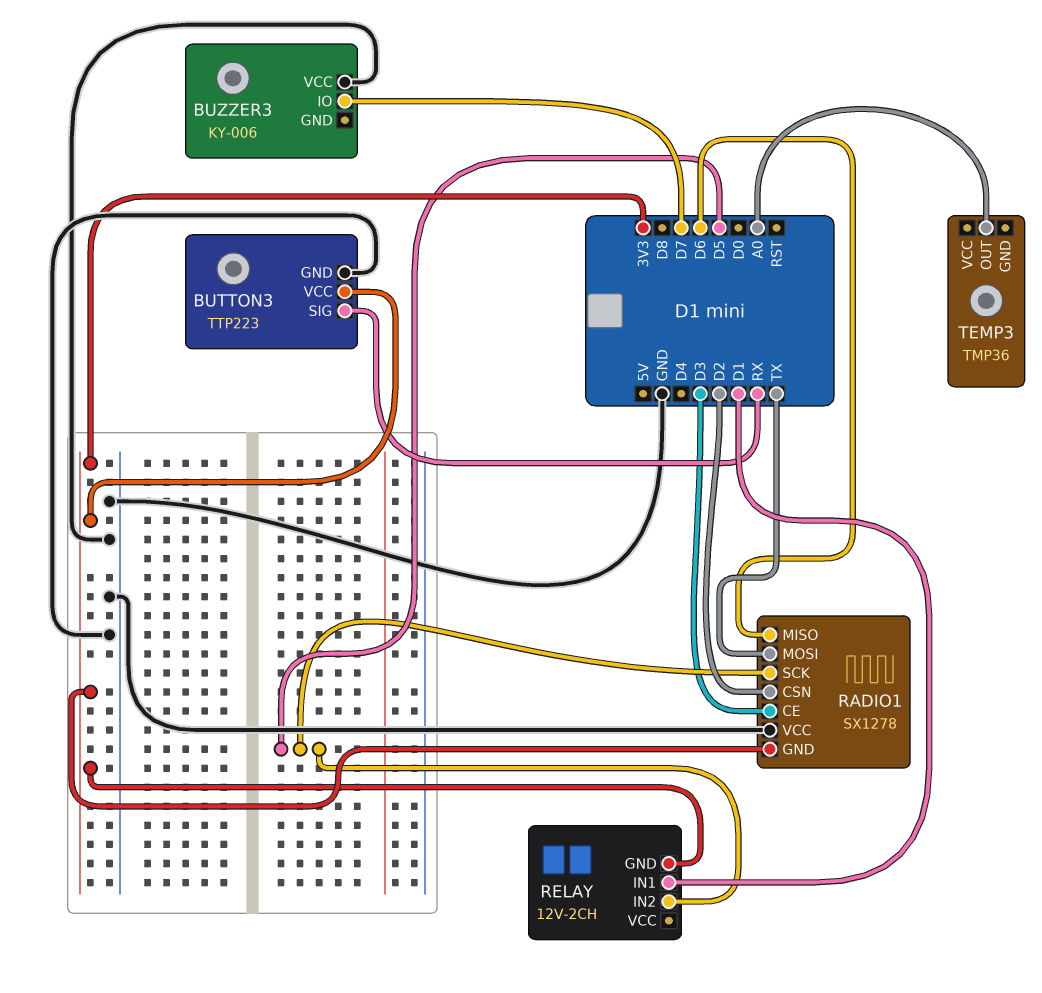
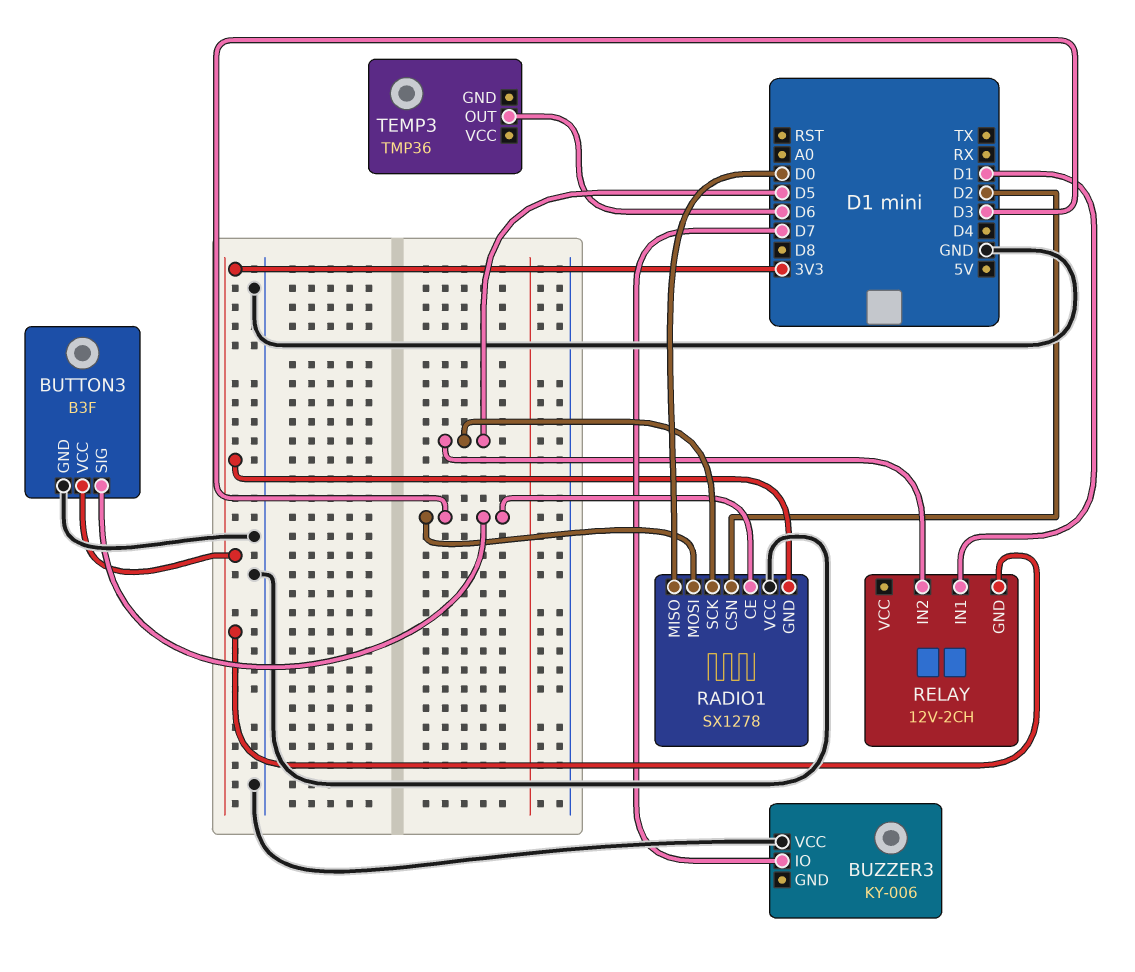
BUTTON3: TTP223 -> B3F
BUTTON3 pin SIG: RX -> D3
RADIO1 pin MISO: D6 -> D0
RADIO1 pin MOSI: TX -> D3
TEMP3 pin OUT: A0 -> D6

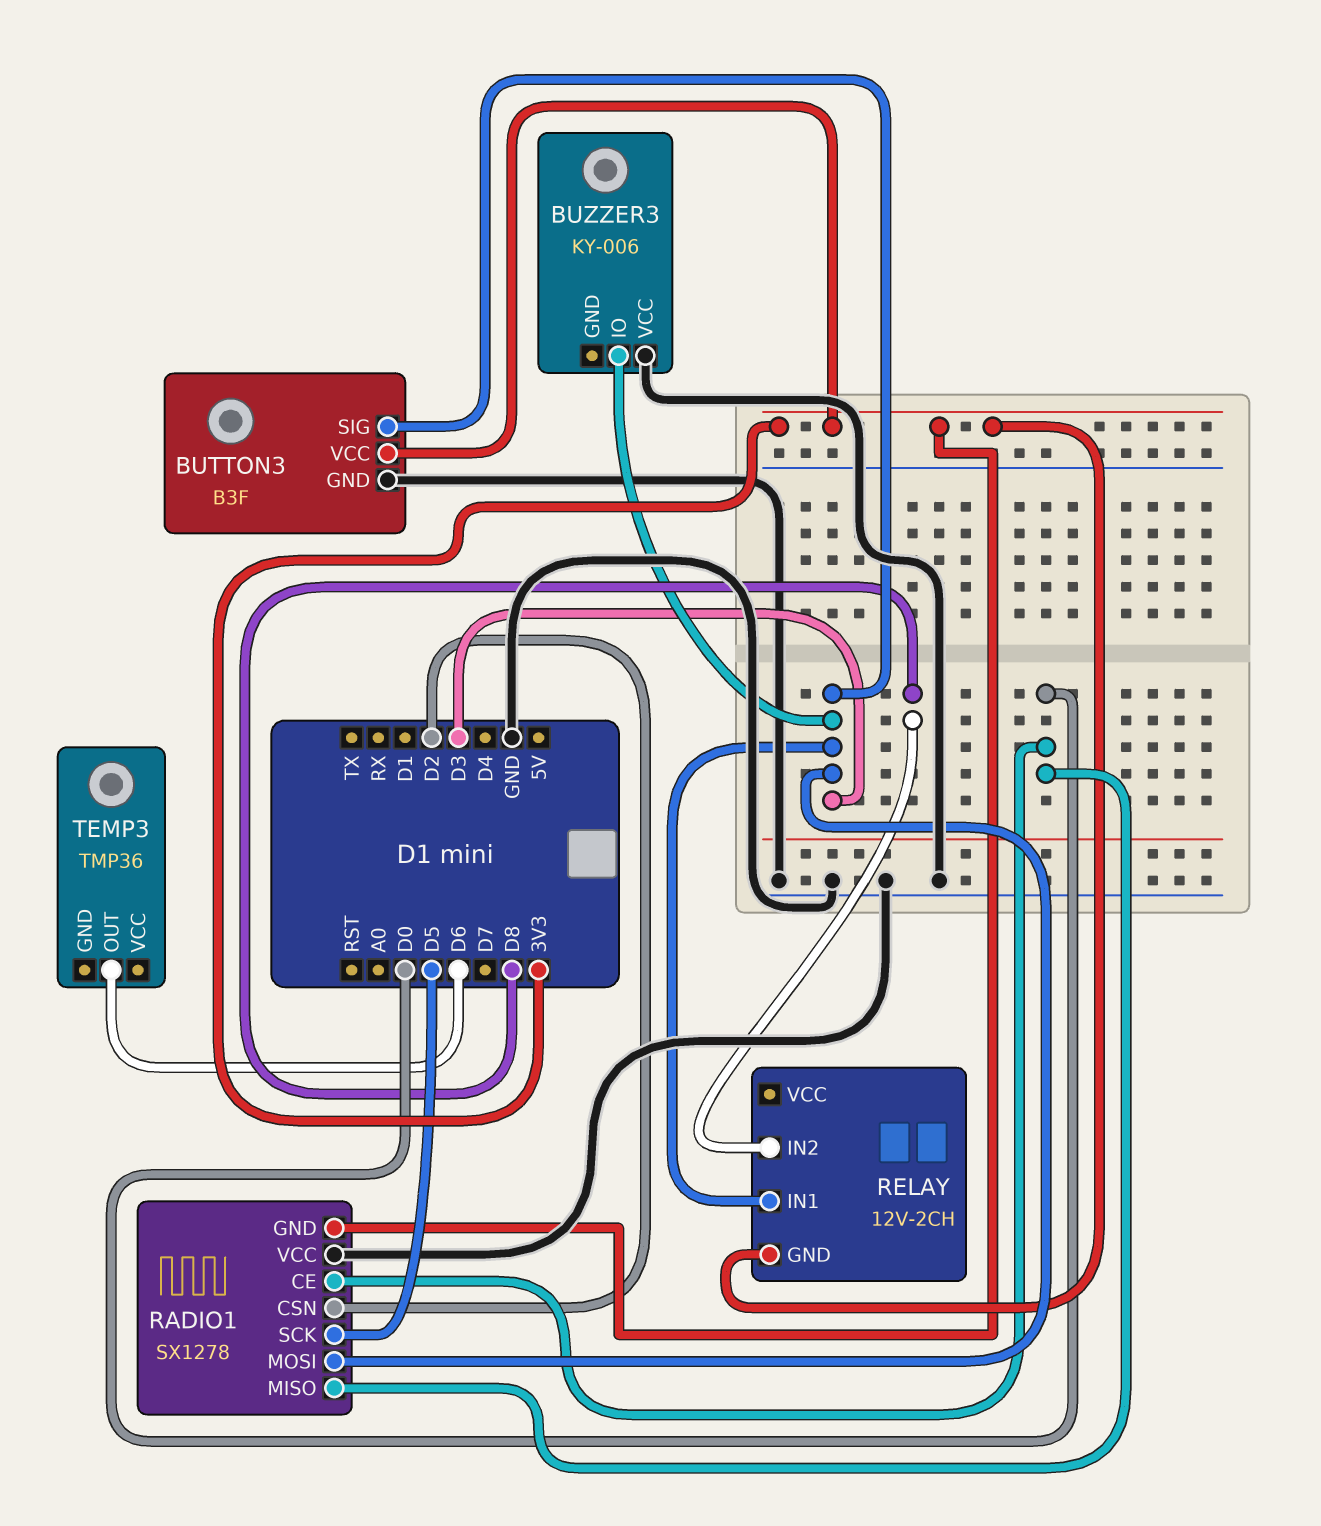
BUZZER3 pin IO: D7 -> D3
RADIO1 pin CE: D3 -> D0
RELAY pin IN1: D1 -> D3
RELAY pin IN2: D5 -> D8

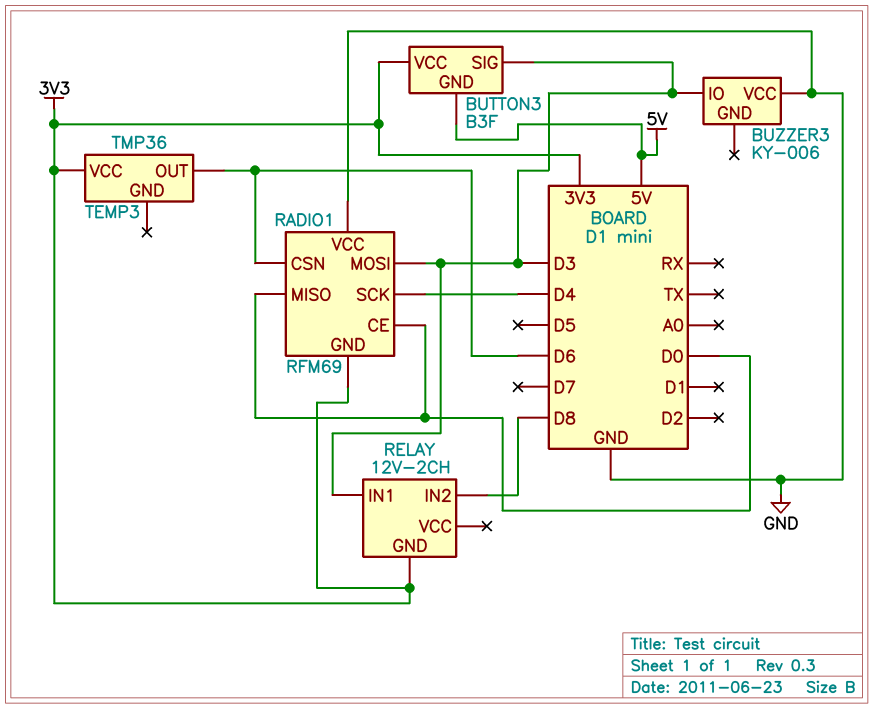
BUTTON3 pin GND: GND -> 5V
RADIO1: SX1278 -> RFM69
RADIO1 pin CSN: D2 -> D6
RADIO1 pin SCK: D5 -> D4
TEMP3 pin VCC: none -> 3V3

